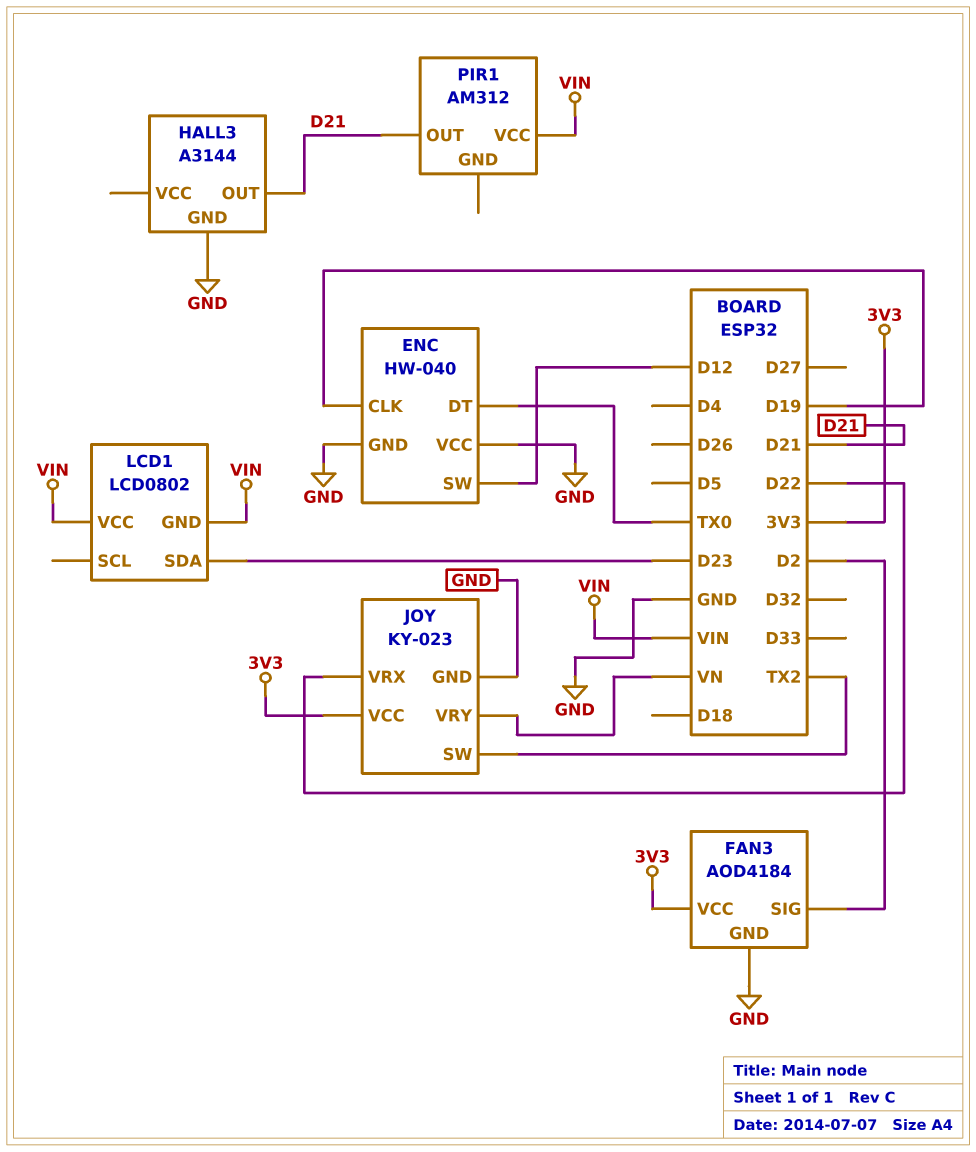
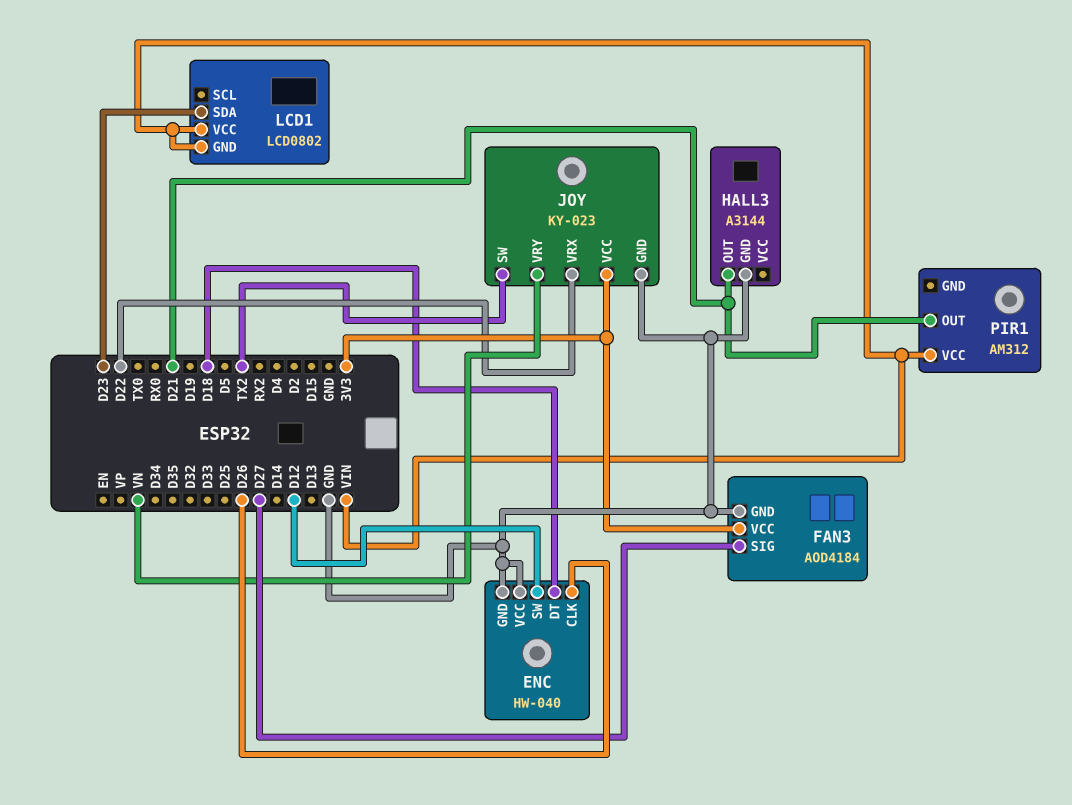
ENC pin CLK: D19 -> D26
ENC pin DT: TX0 -> D18
FAN3 pin SIG: D2 -> D27

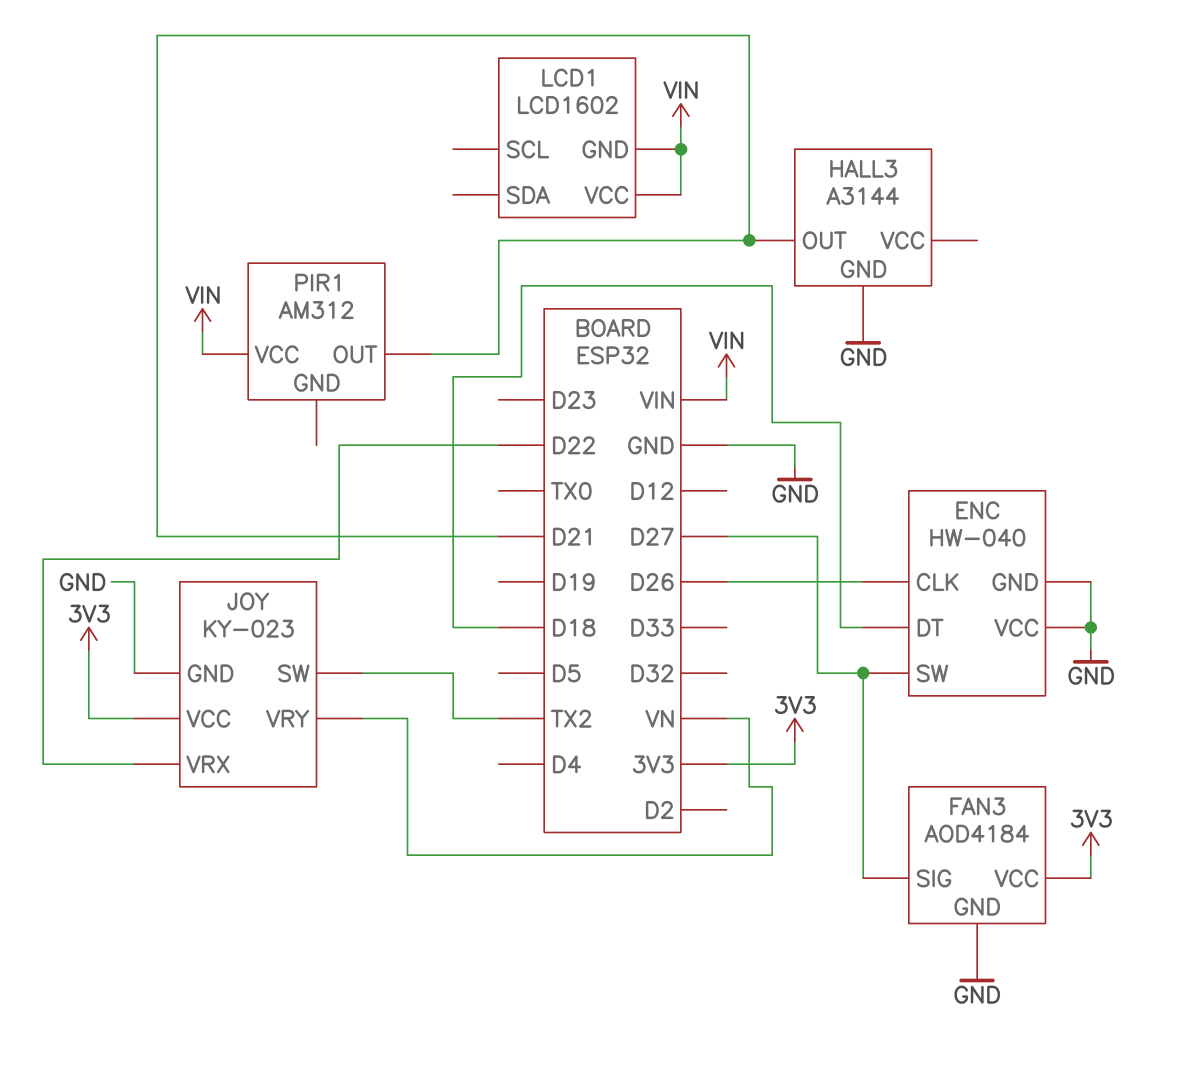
ENC pin SW: D12 -> D27
LCD1: LCD0802 -> LCD1602
LCD1 pin SDA: D23 -> none

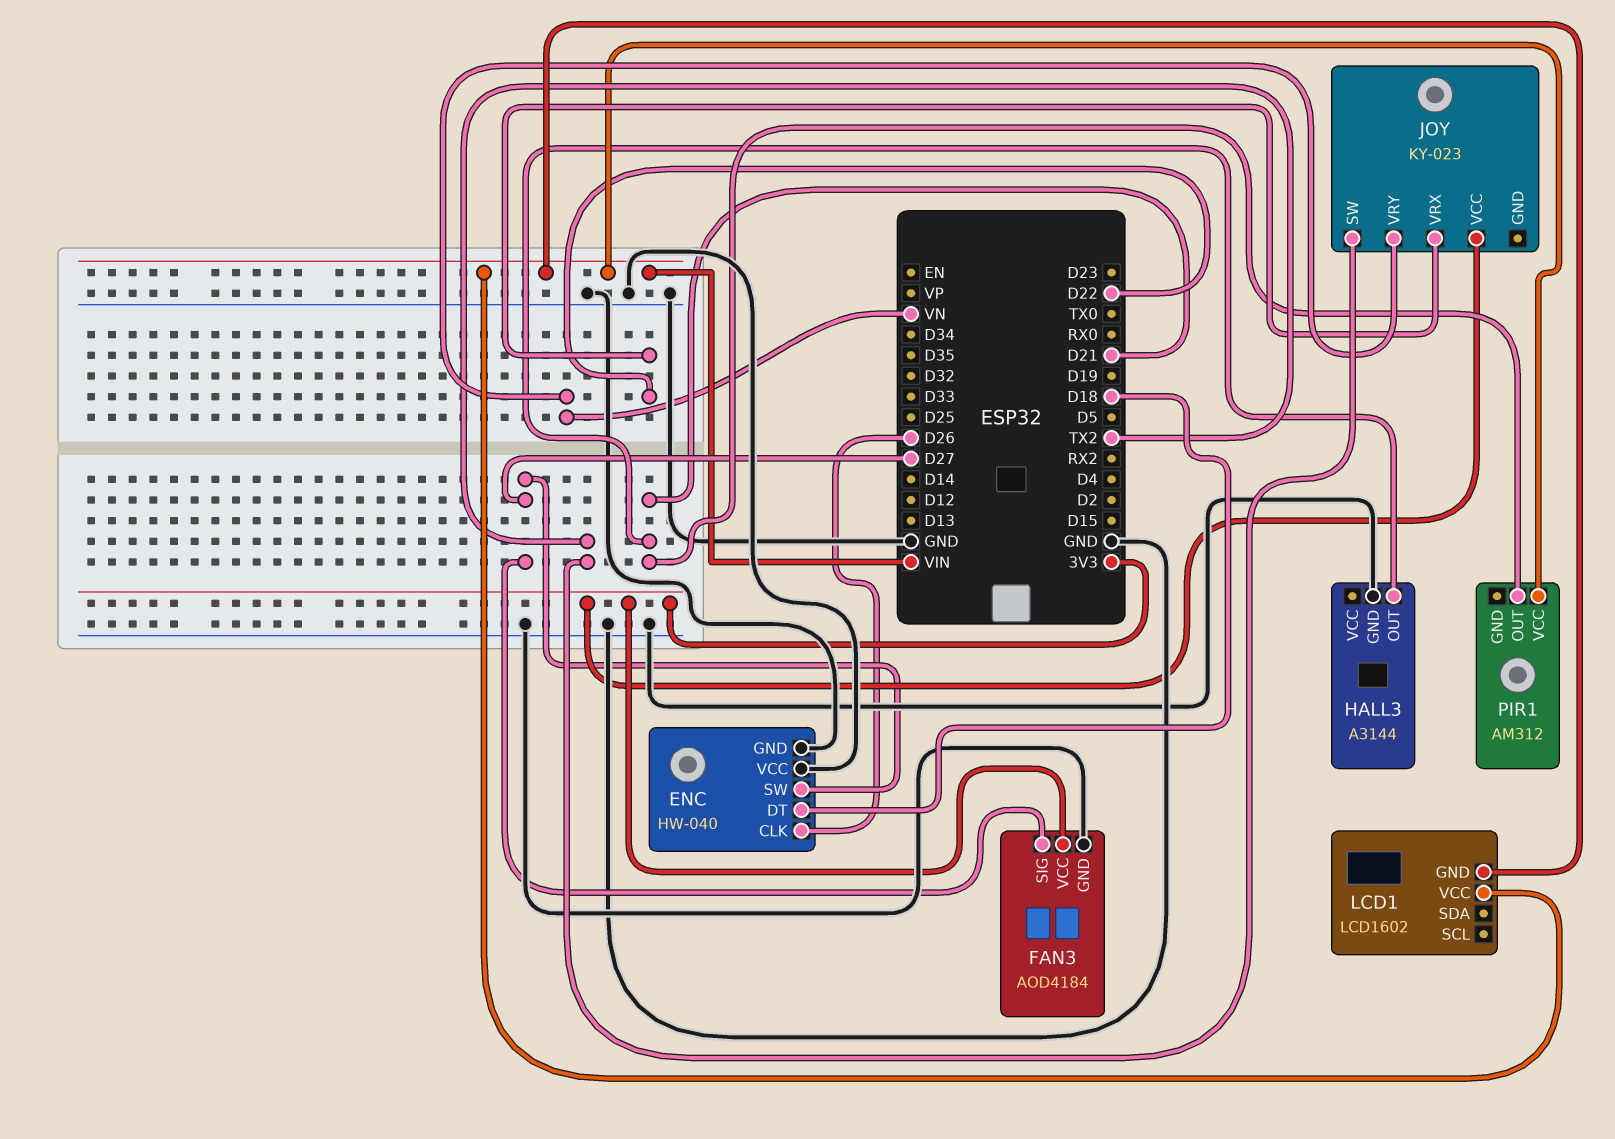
JOY pin GND: GND -> none

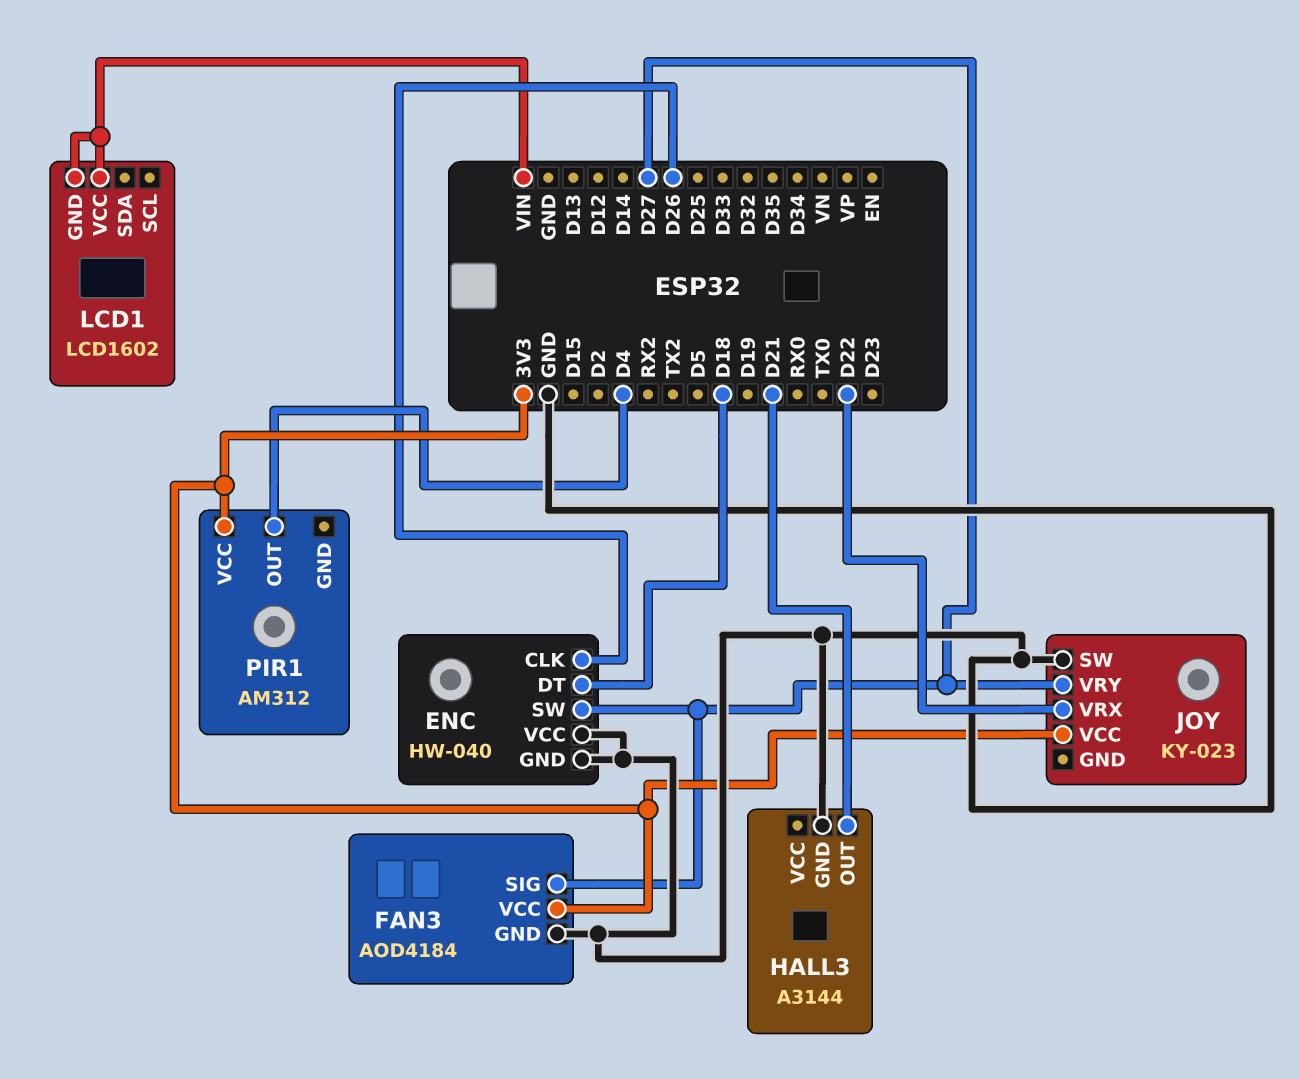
JOY pin SW: TX2 -> GND
JOY pin VRY: VN -> D27
PIR1 pin OUT: D21 -> D4
PIR1 pin VCC: VIN -> 3V3

